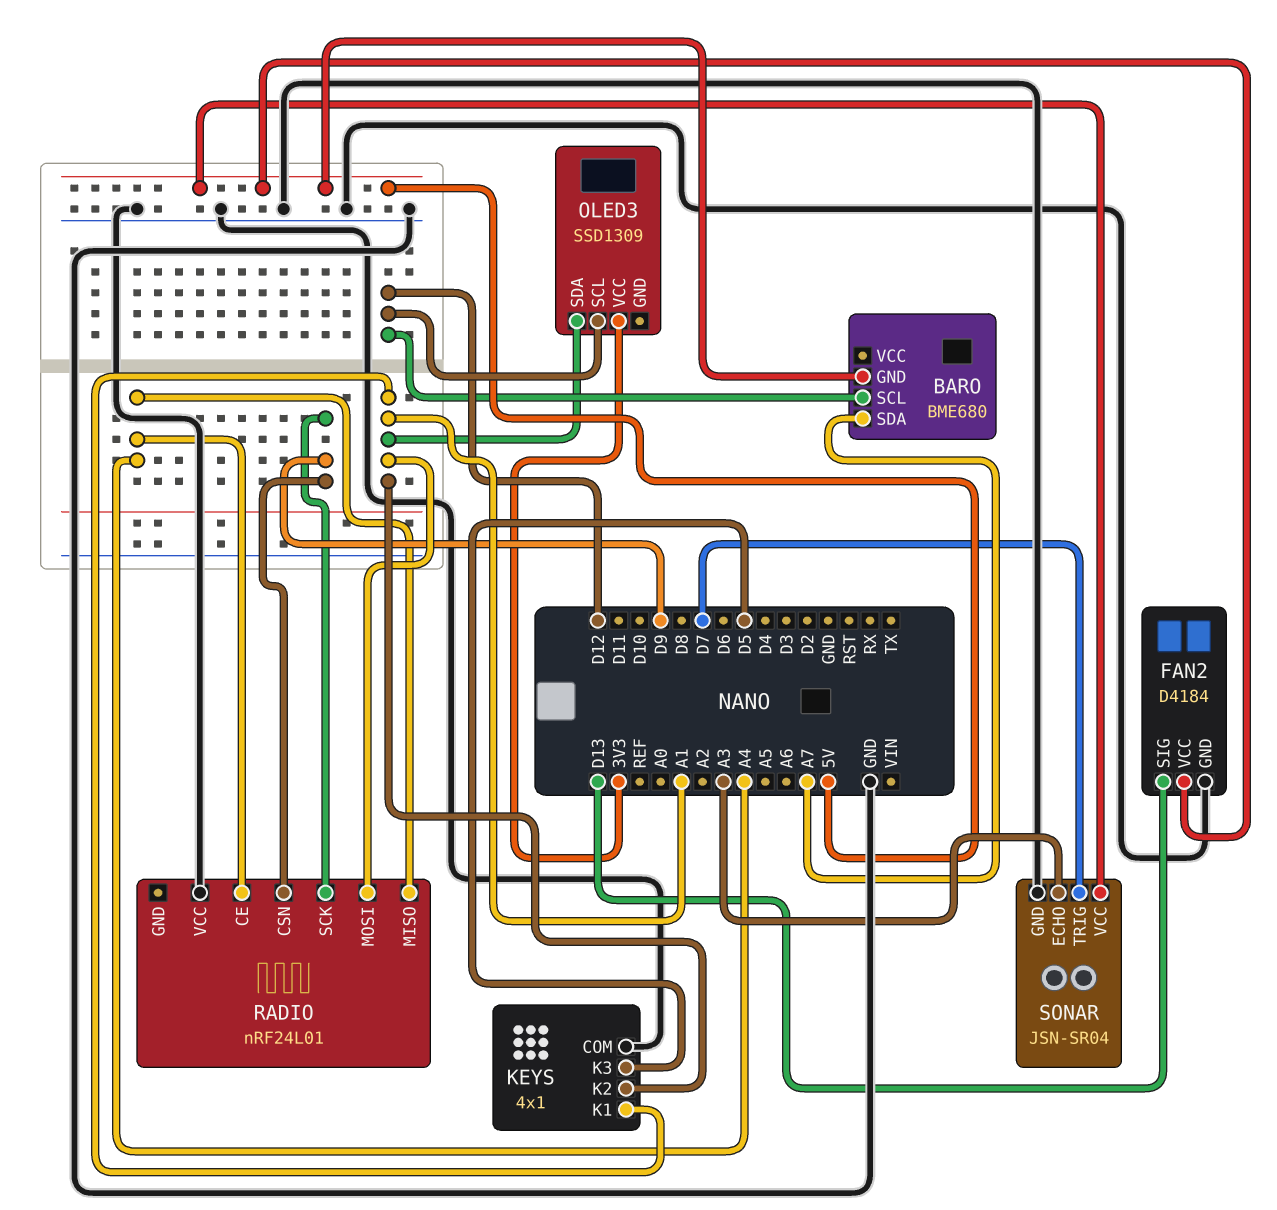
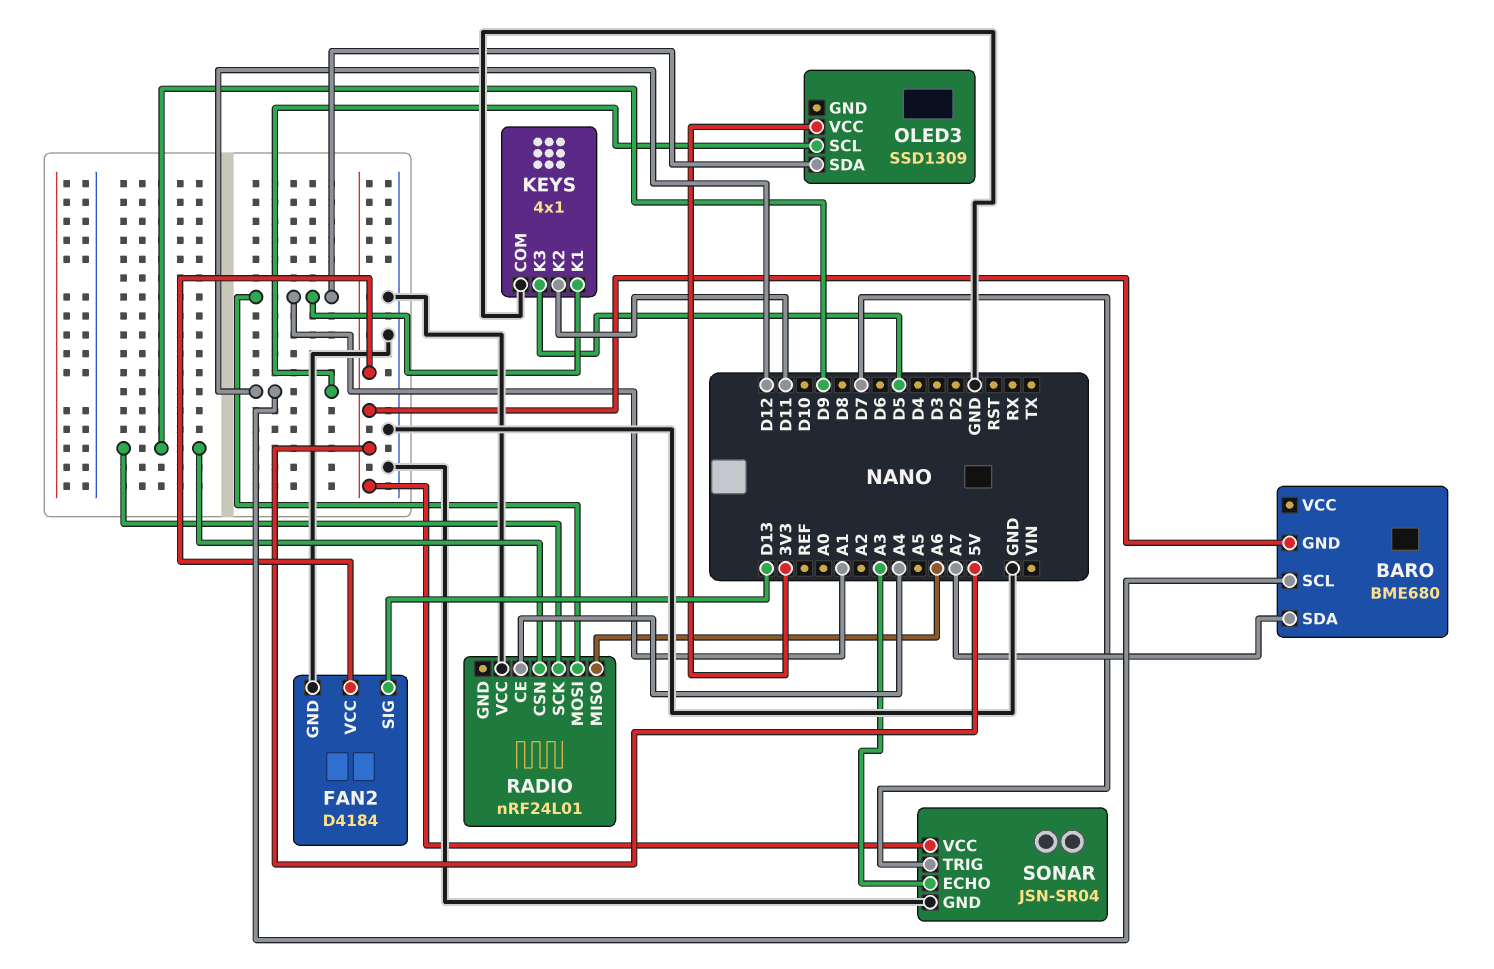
KEYS pin K2: A1 -> D11
RADIO pin MISO: A4 -> A6

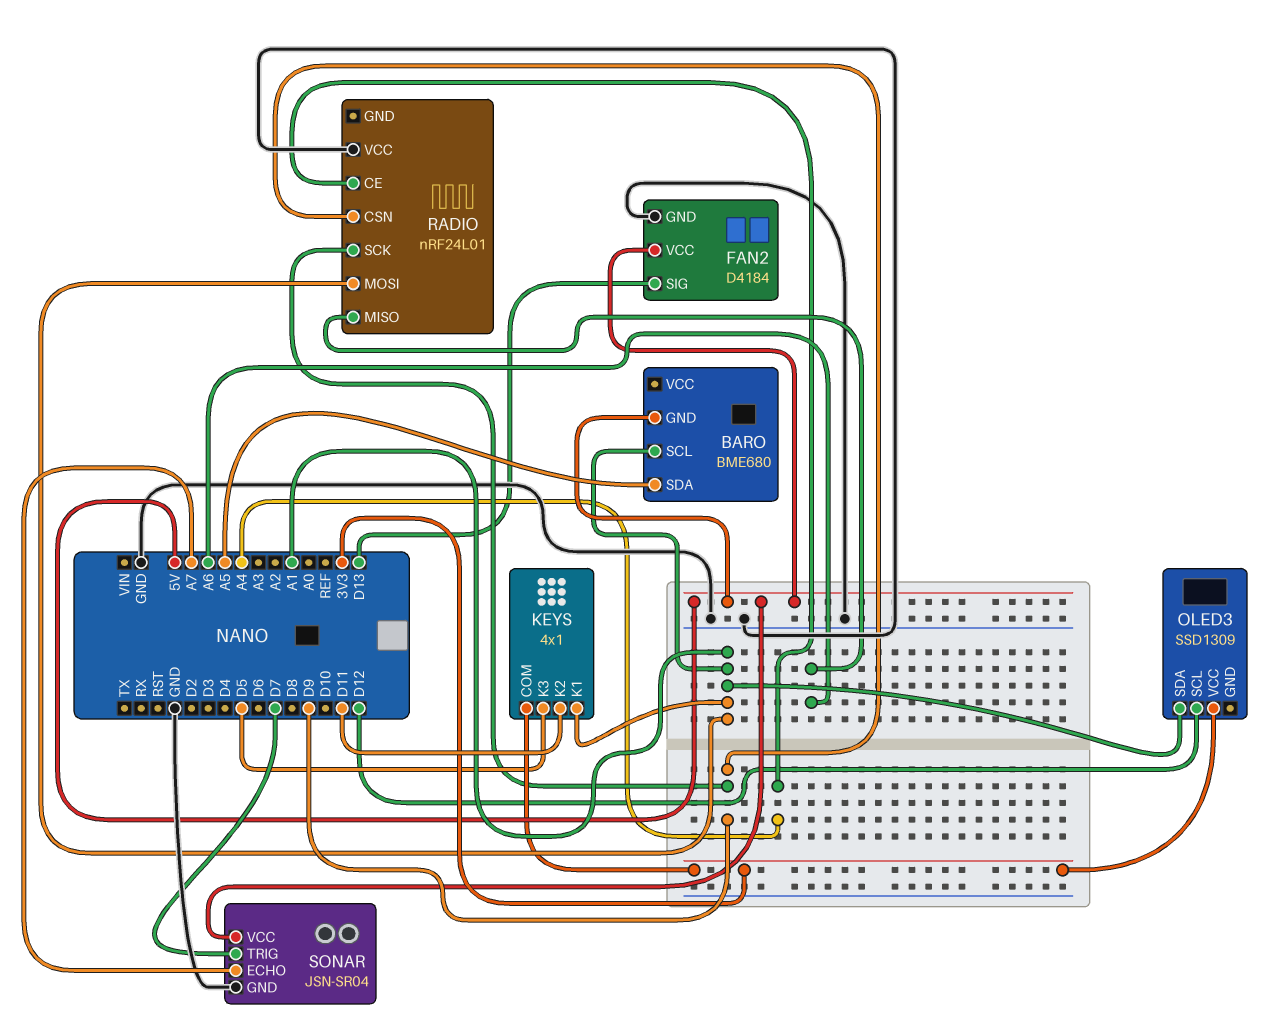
BARO pin SCL: D12 -> A1
BARO pin SDA: A7 -> A5
KEYS pin COM: GND -> 3V3
SONAR pin ECHO: A3 -> A7

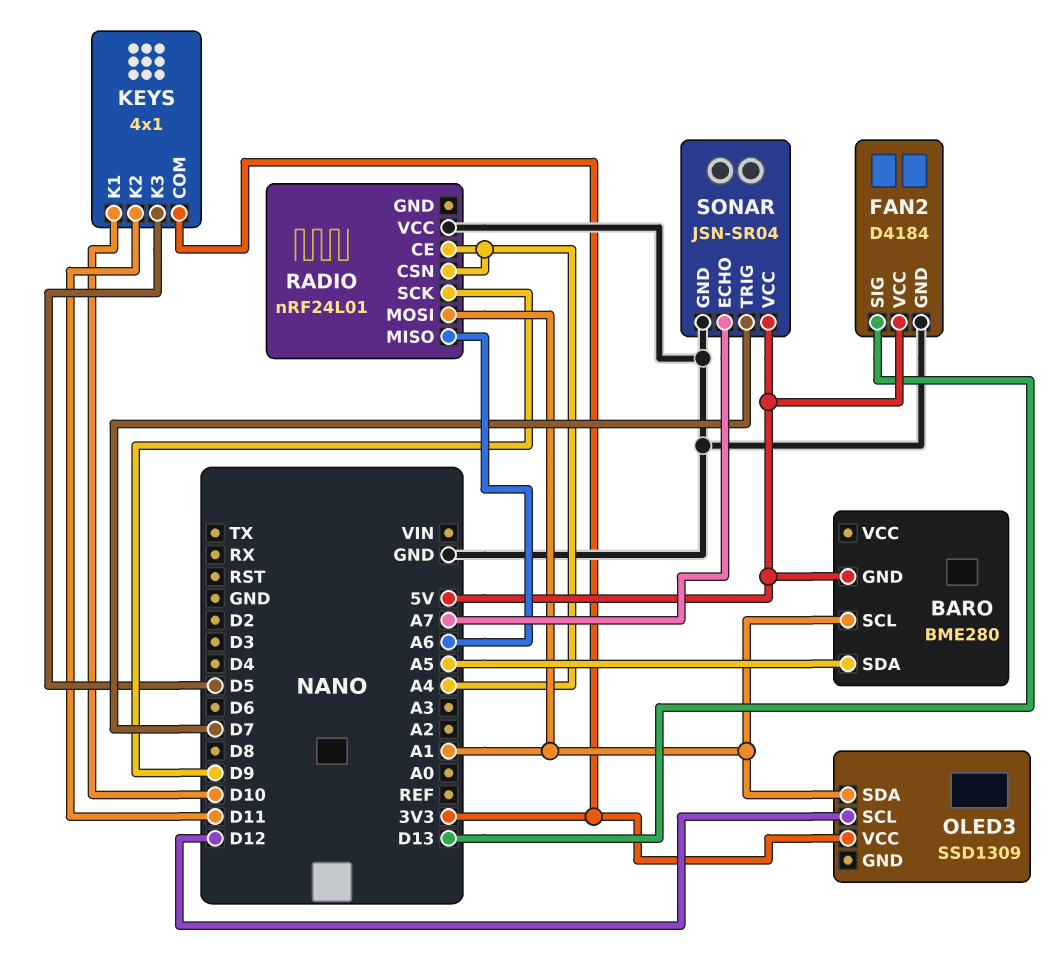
BARO: BME680 -> BME280
KEYS pin K1: A1 -> D10
RADIO pin CSN: D9 -> A4

